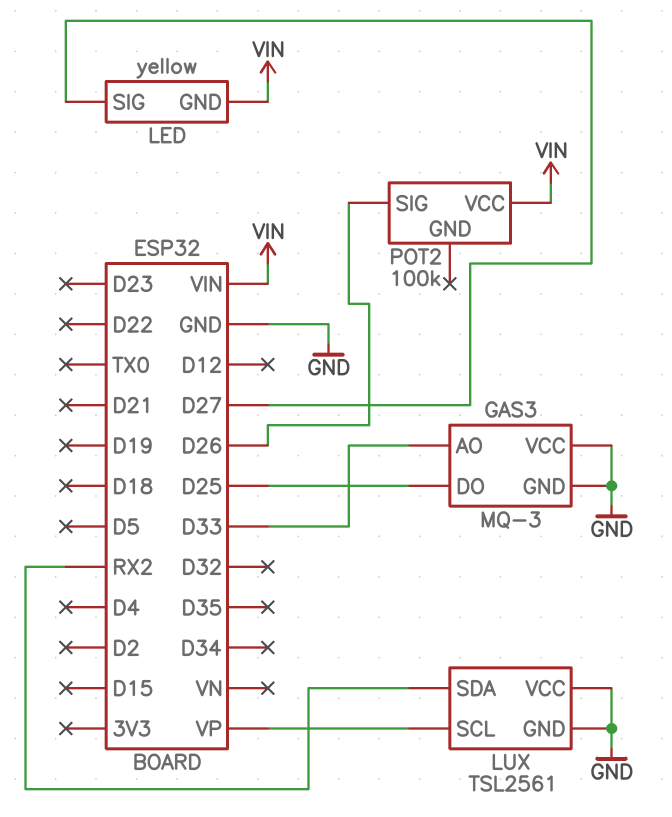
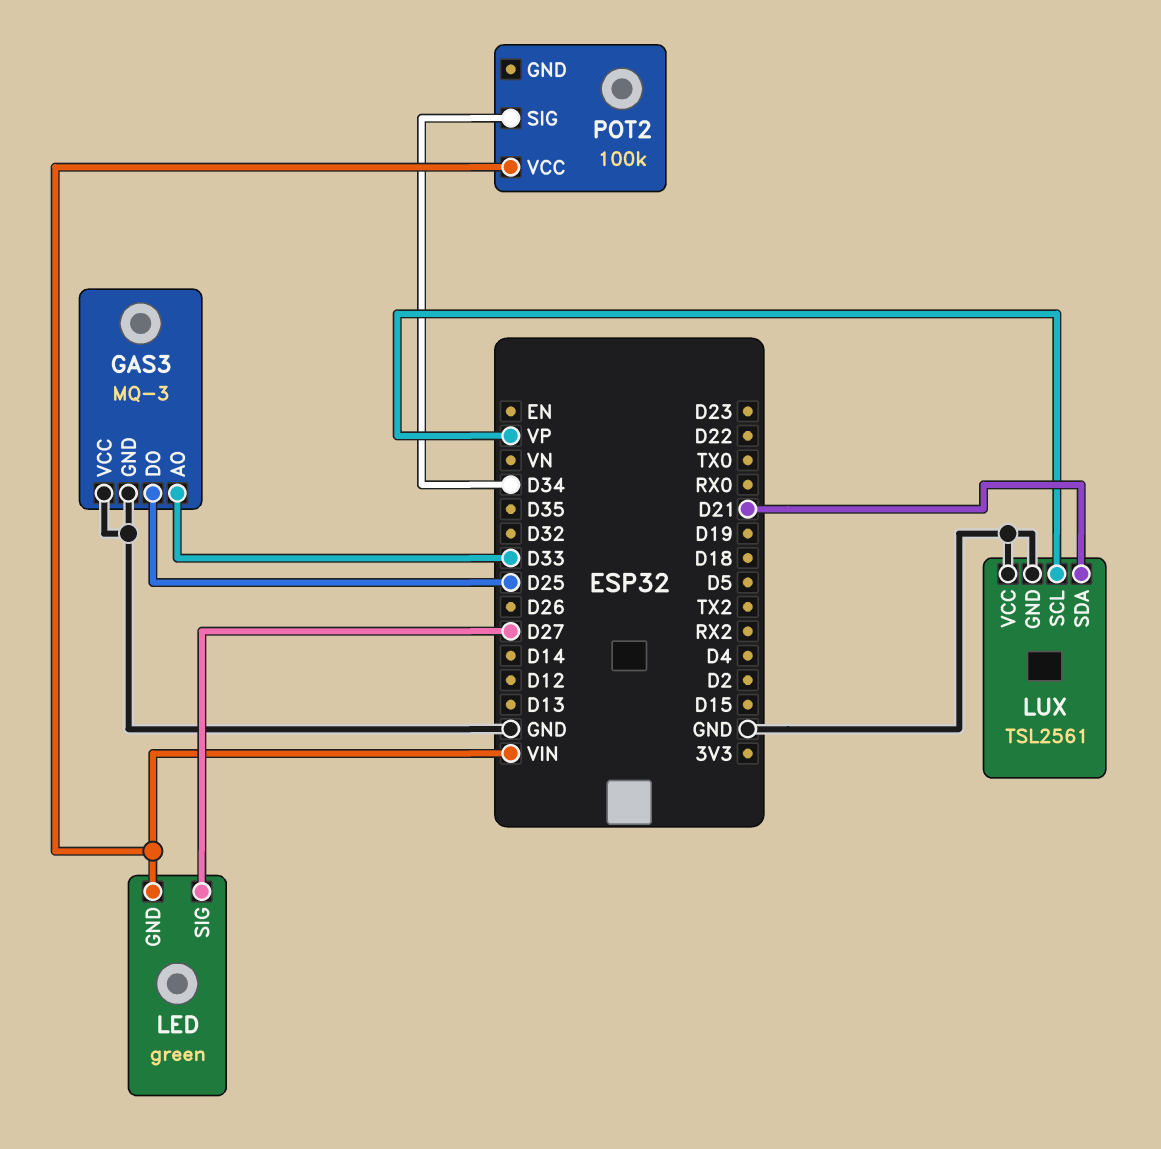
LED: yellow -> green
LUX pin SDA: RX2 -> D21
POT2 pin SIG: D26 -> D34

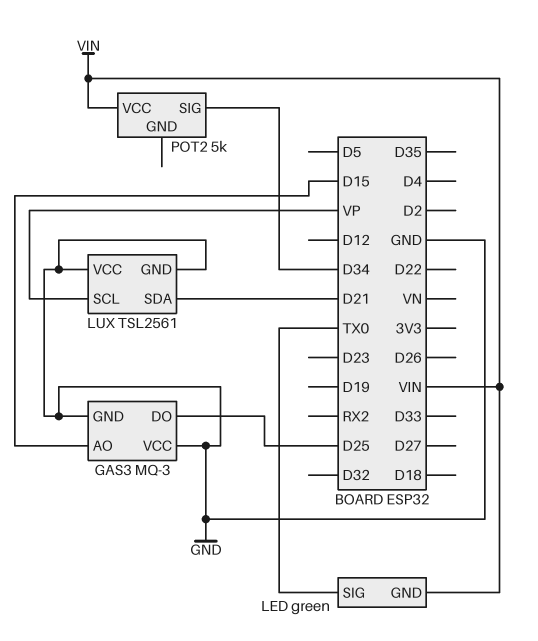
GAS3 pin AO: D33 -> D15
LED pin SIG: D27 -> TX0
POT2: 100k -> 5k

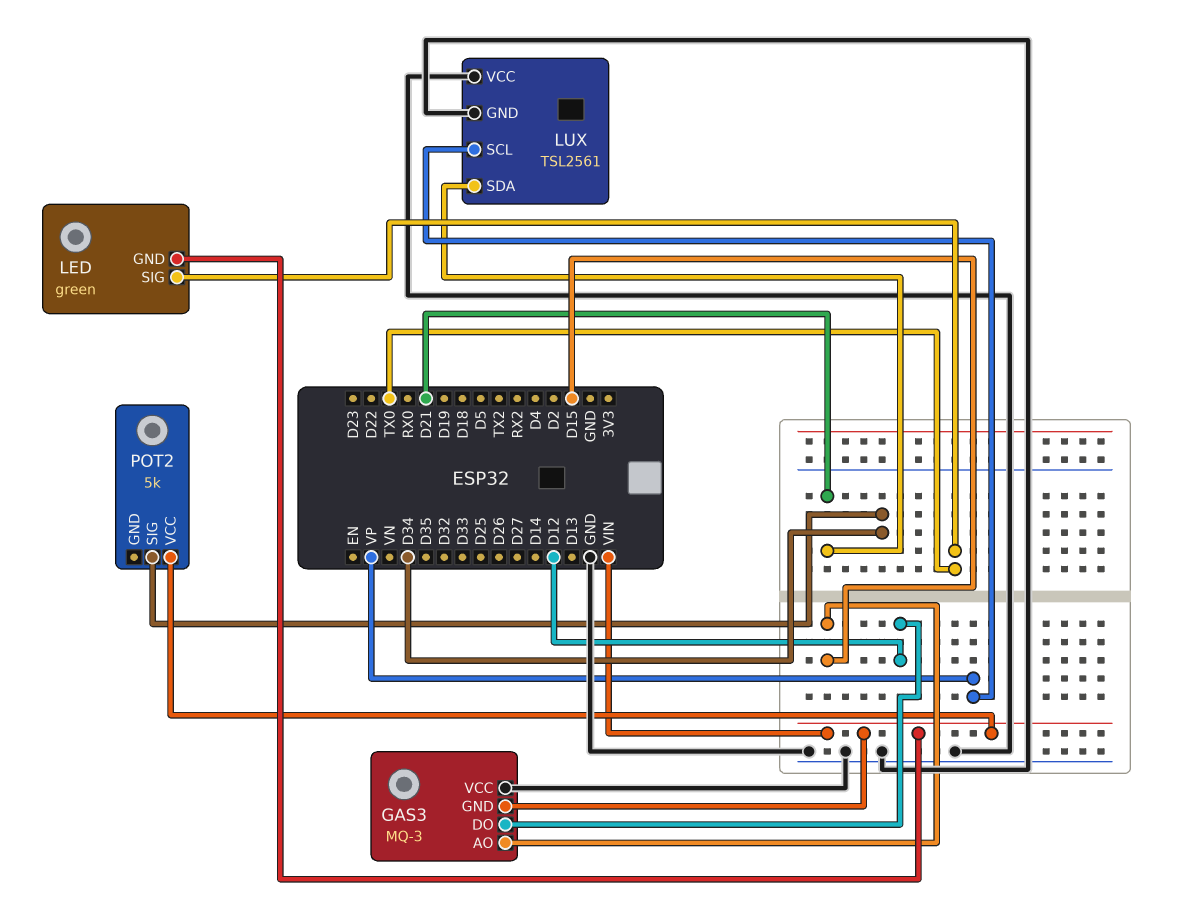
GAS3 pin DO: D25 -> D12
GAS3 pin GND: GND -> VIN

